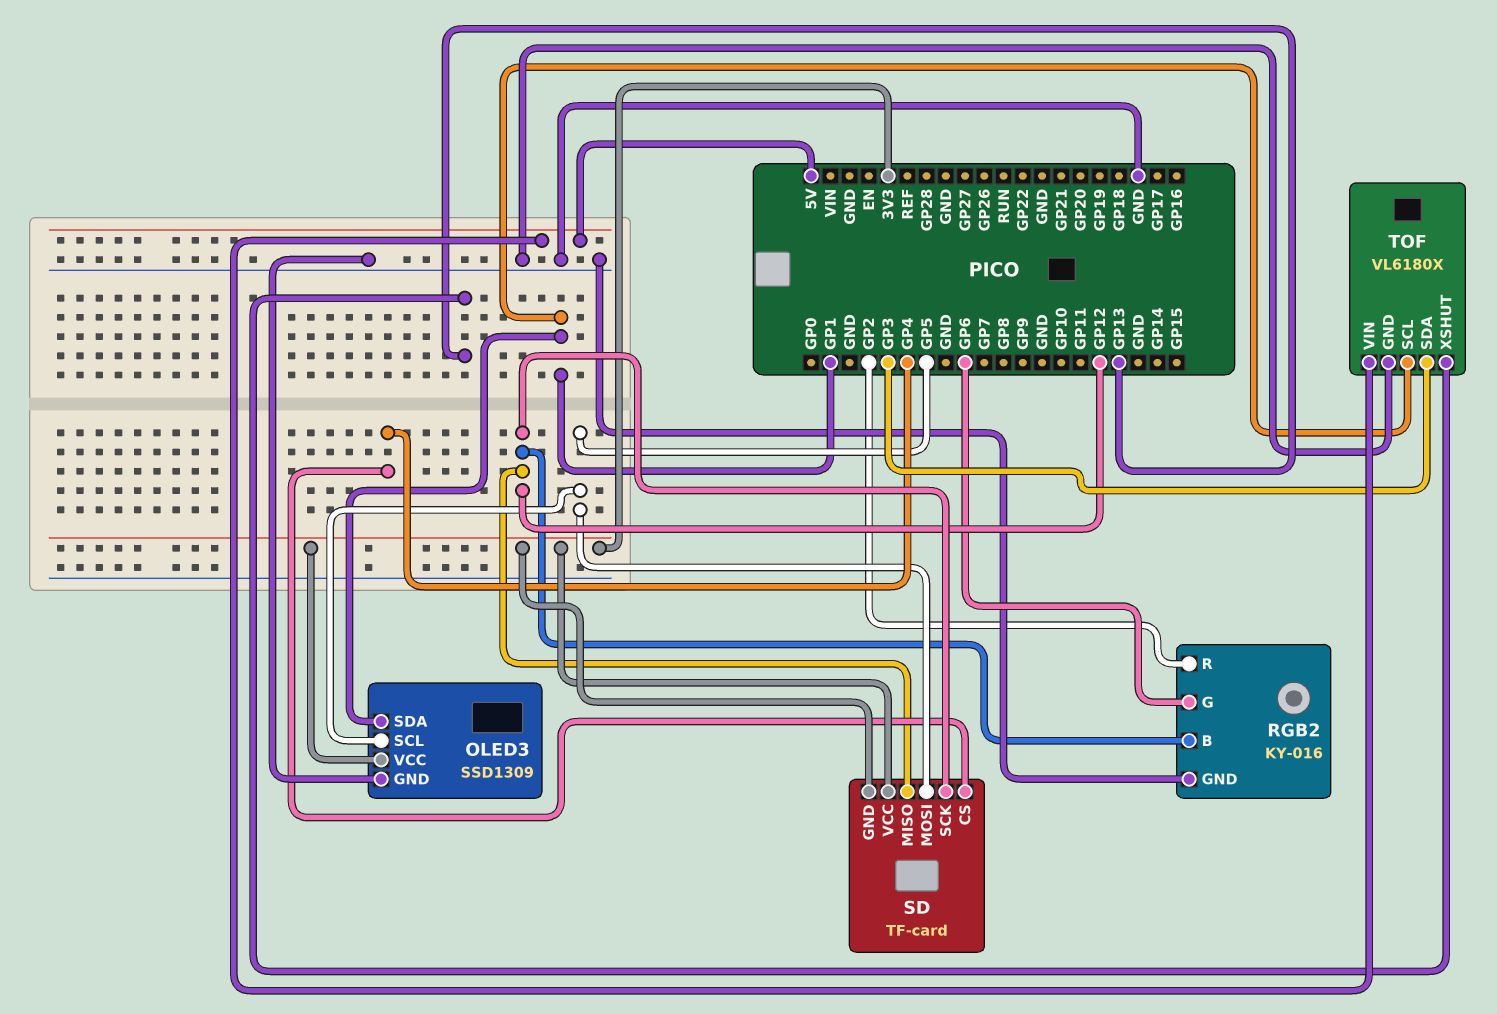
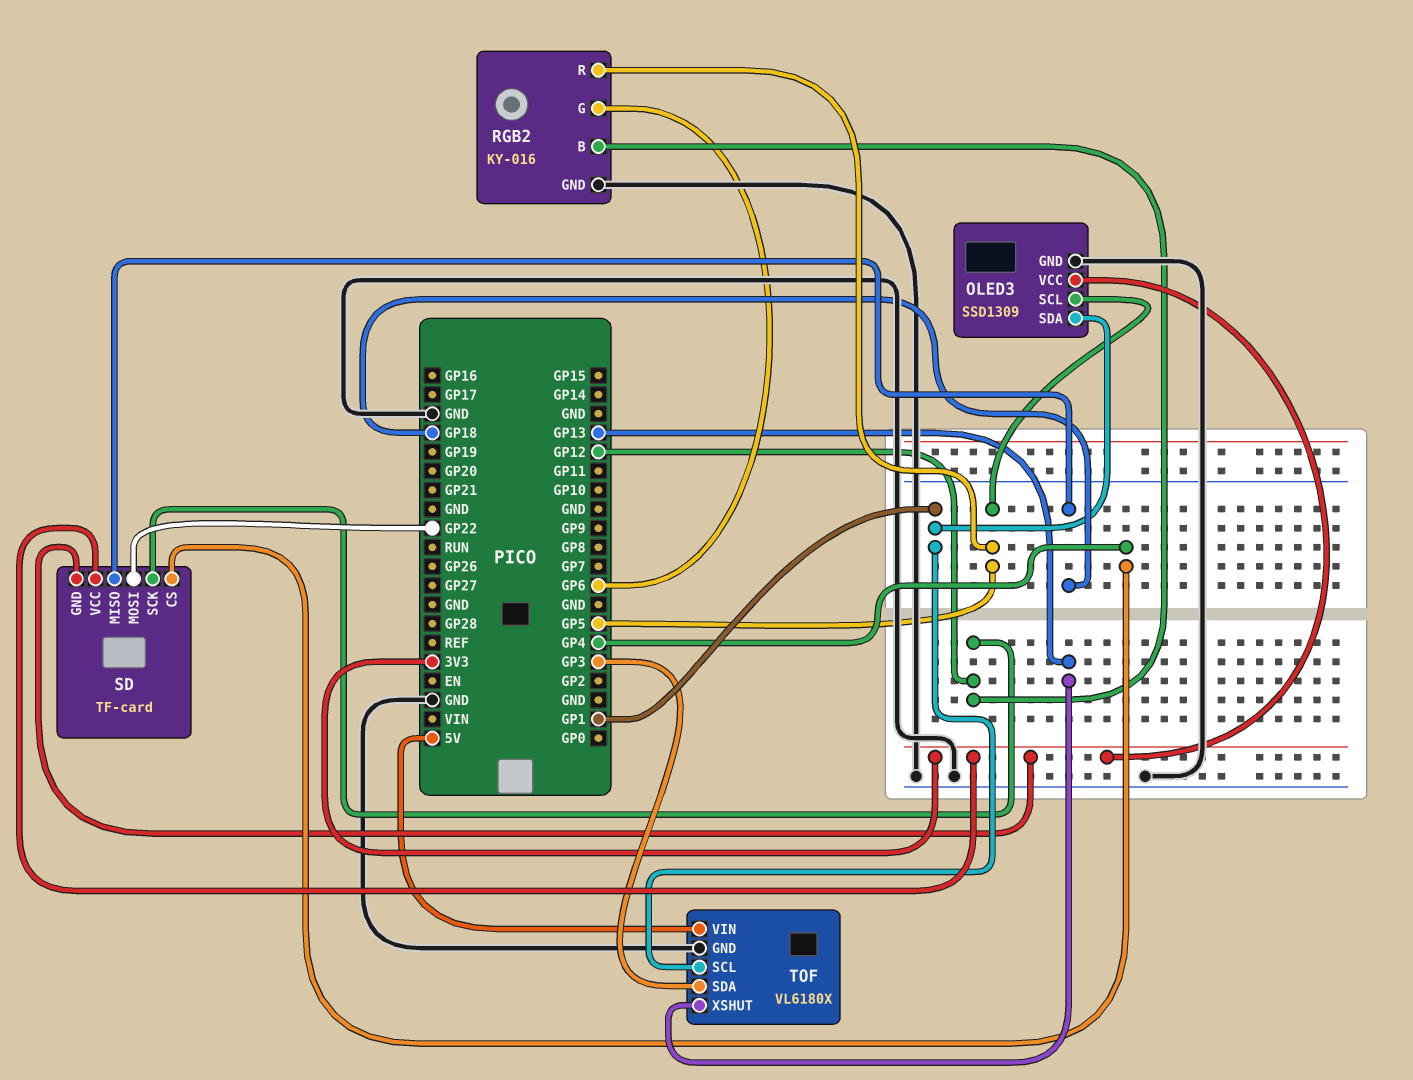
RGB2 pin R: GP2 -> GP5
SD pin MISO: GP12 -> GP18
SD pin MOSI: GP5 -> GP22

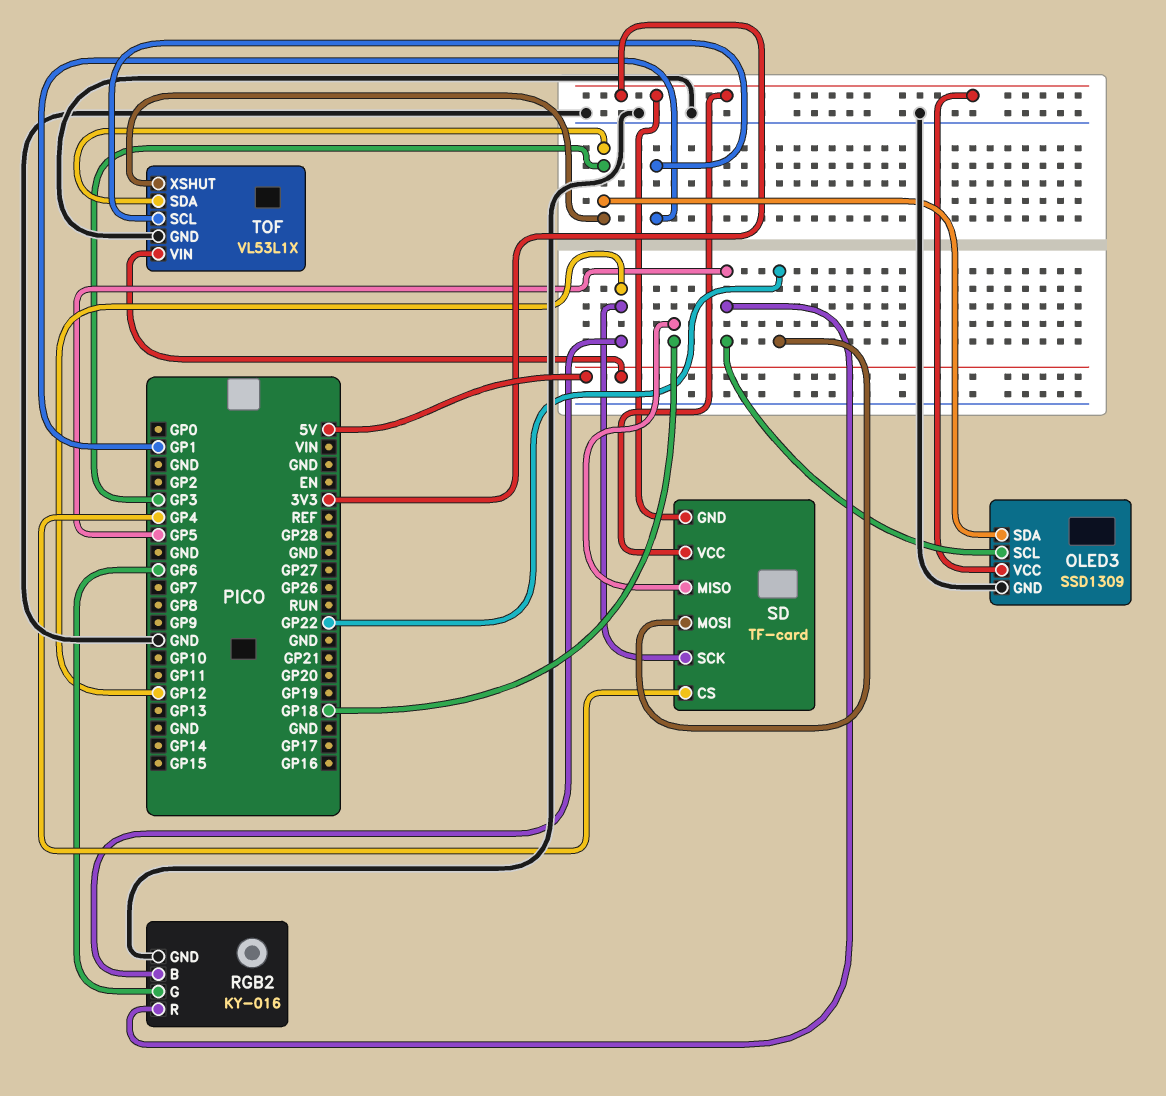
OLED3 pin SDA: GP1 -> GP3
TOF: VL6180X -> VL53L1X
TOF pin XSHUT: GP13 -> GP3

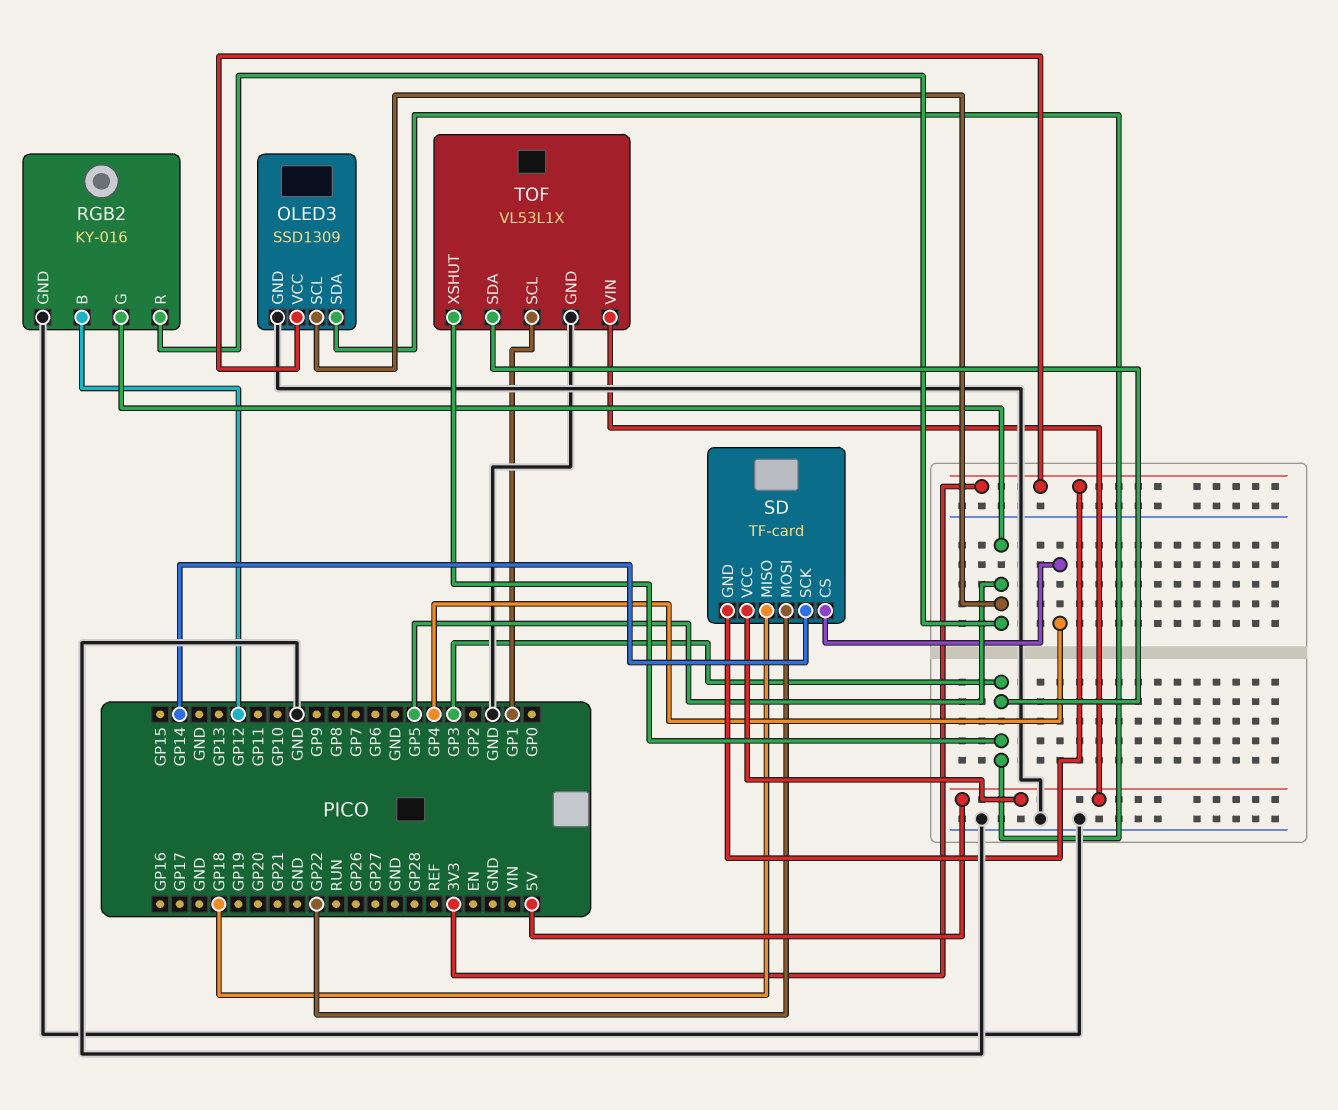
RGB2 pin G: GP6 -> GP5
SD pin SCK: GP12 -> GP14
SD pin VCC: 3V3 -> 5V

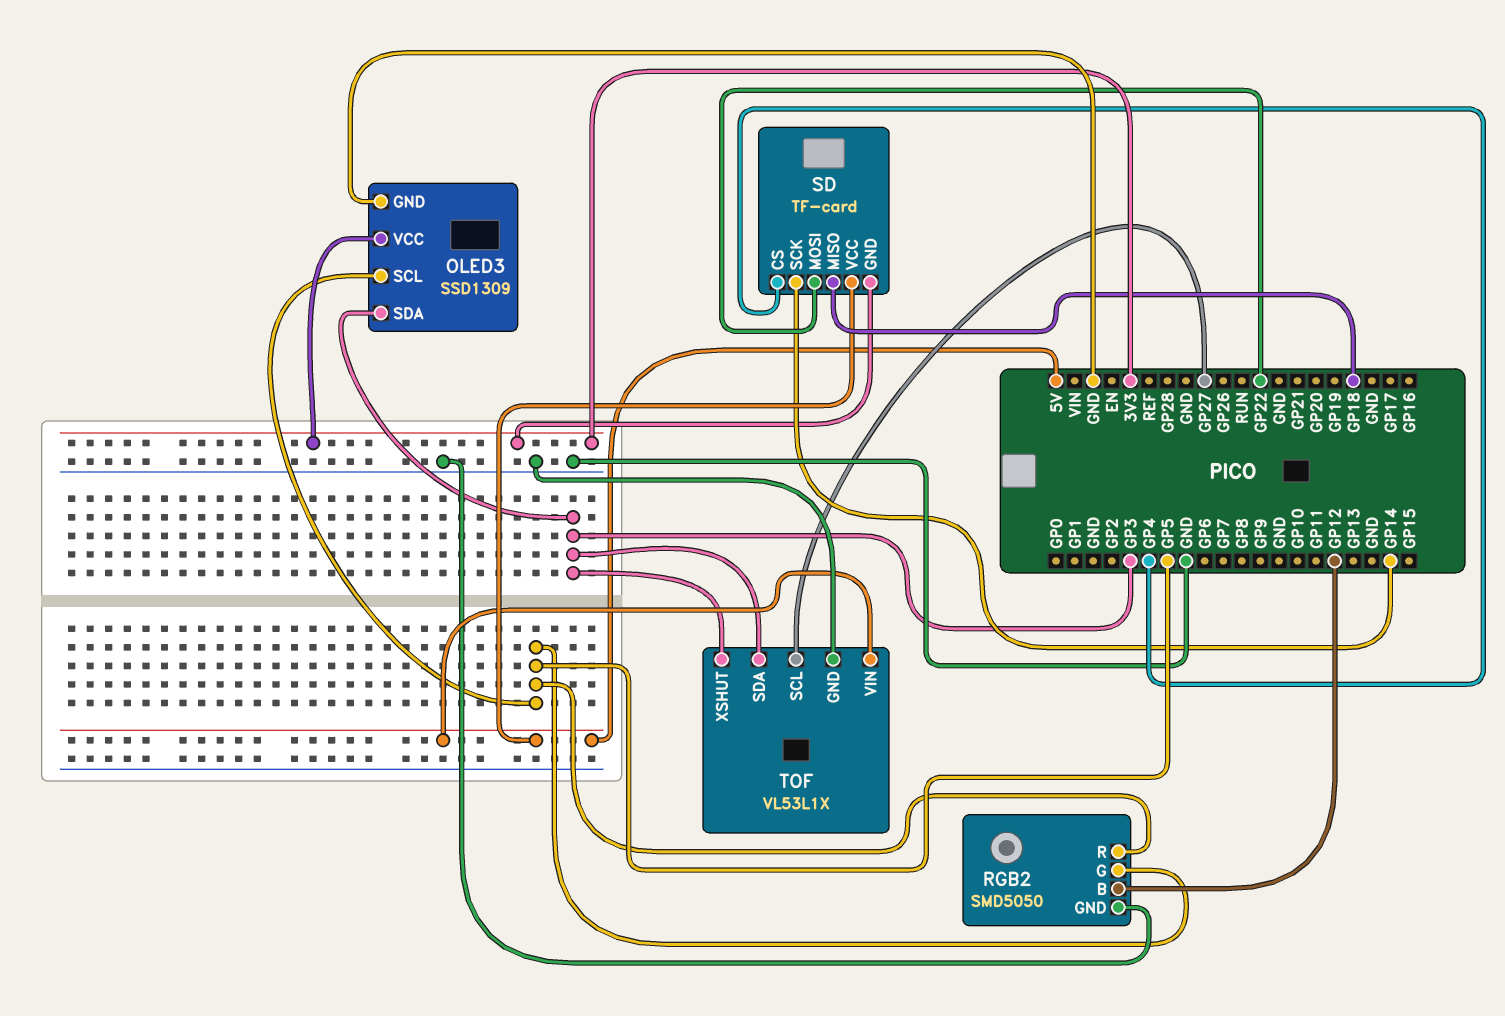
RGB2: KY-016 -> SMD5050
TOF pin SCL: GP1 -> GP27

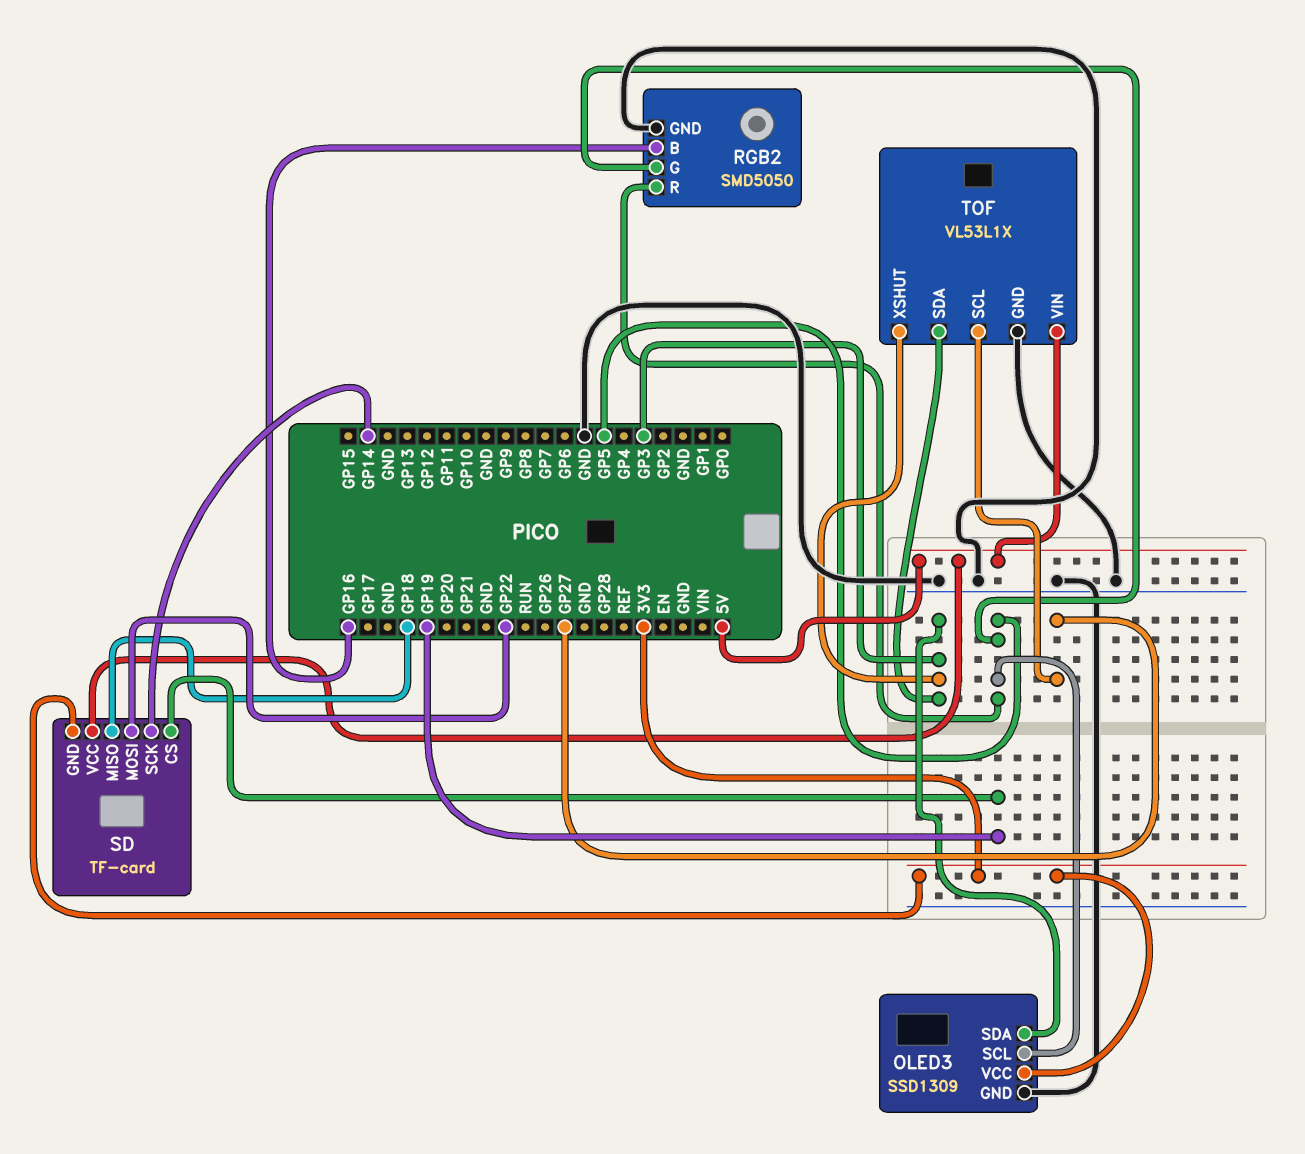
RGB2 pin B: GP12 -> GP16
SD pin CS: GP4 -> GP19

